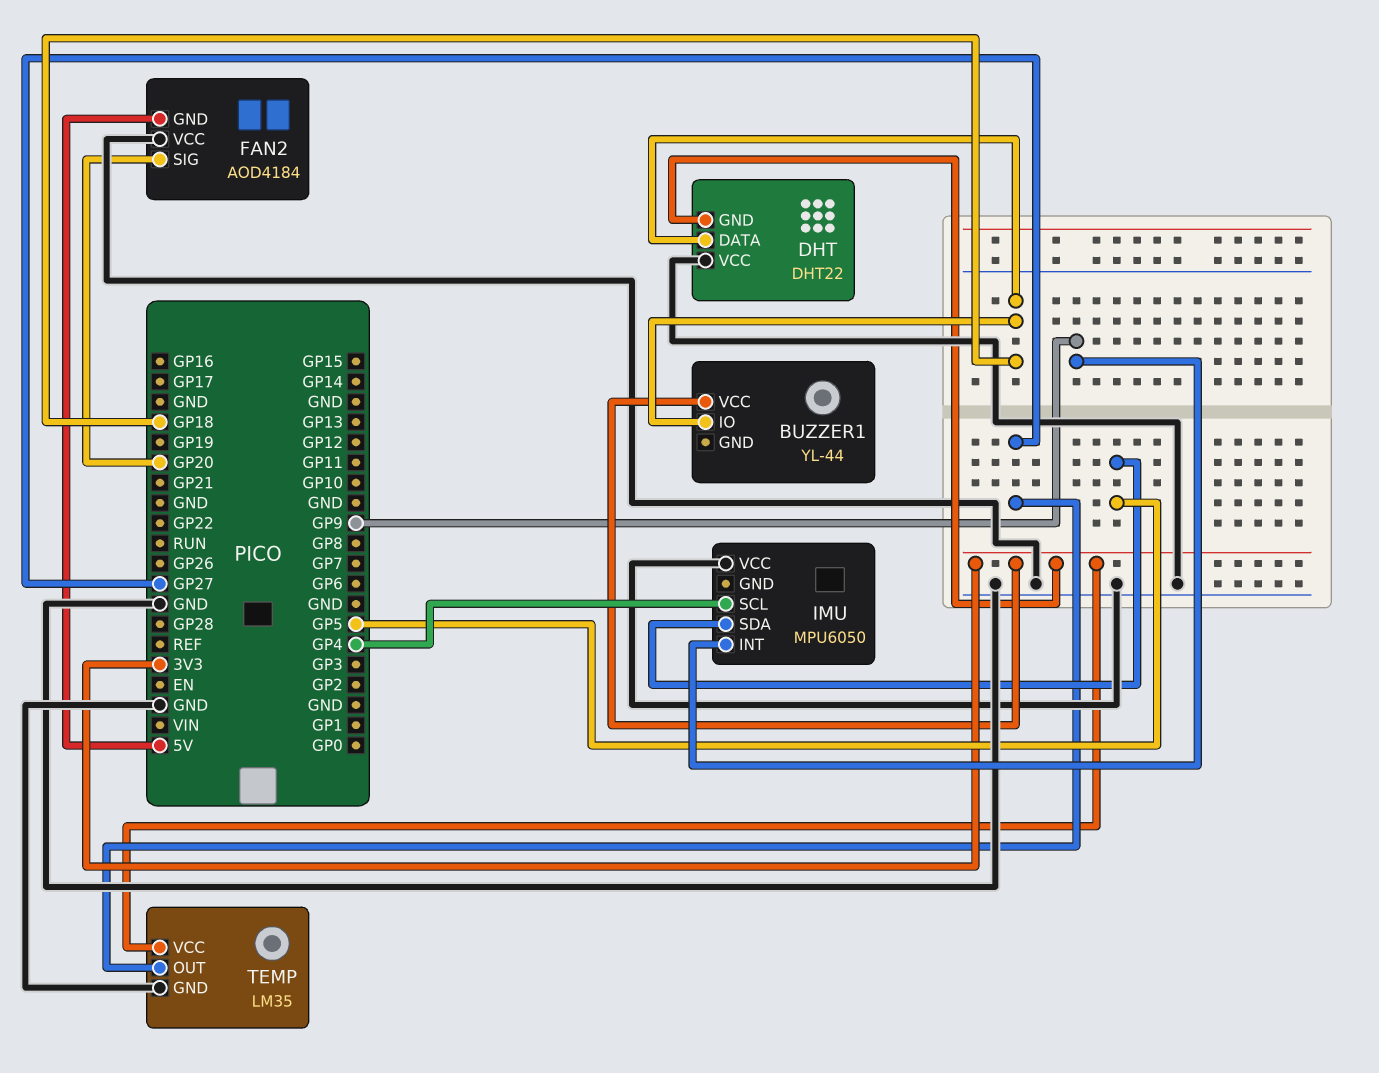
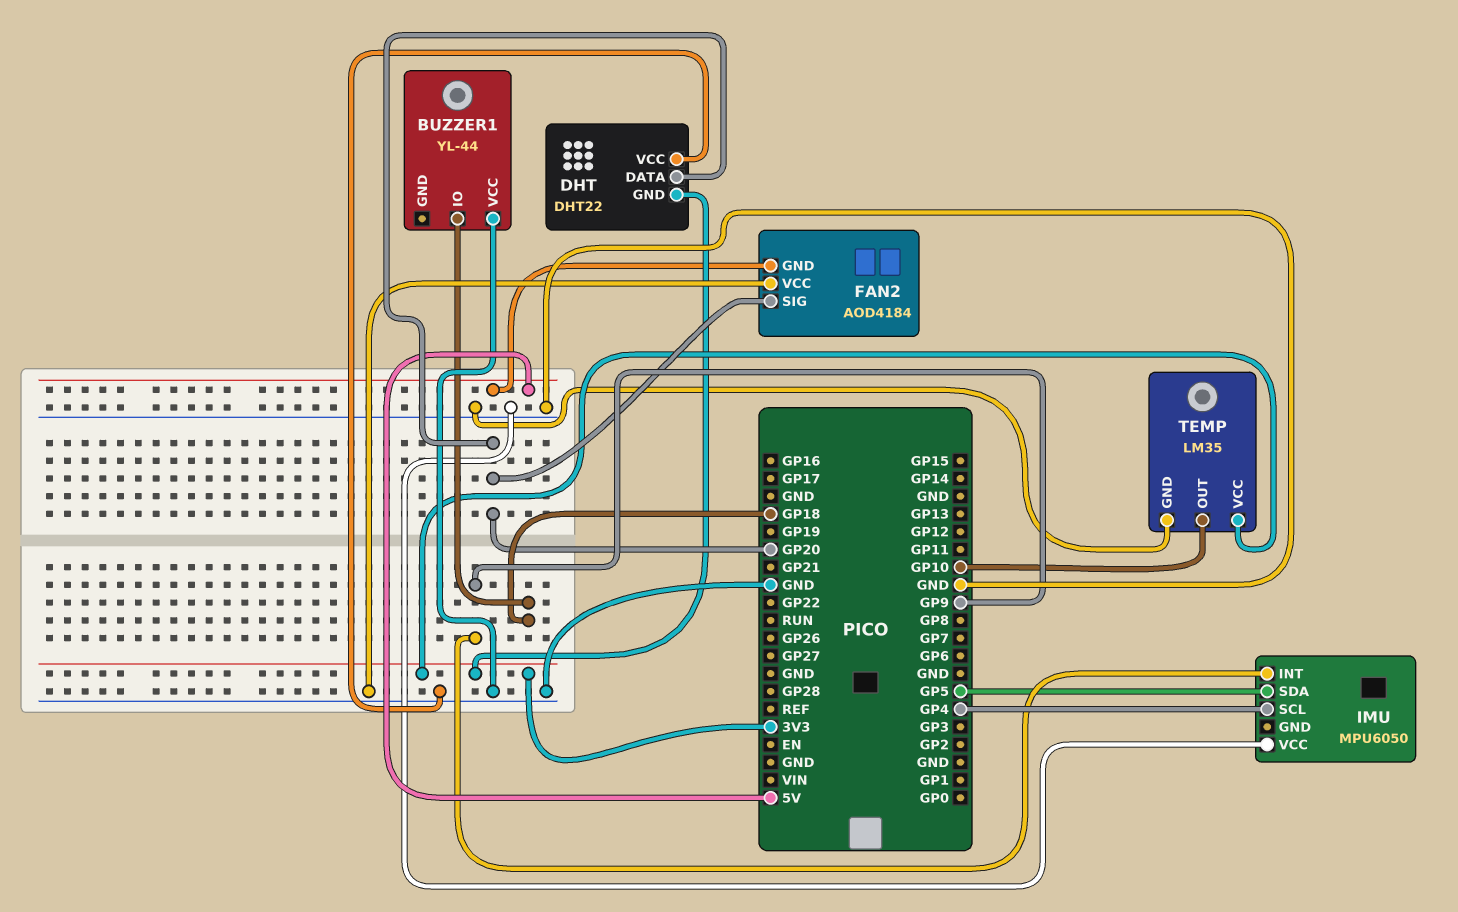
BUZZER1 pin VCC: 3V3 -> GND
DHT pin DATA: GP18 -> GP20
TEMP pin OUT: GP27 -> GP10

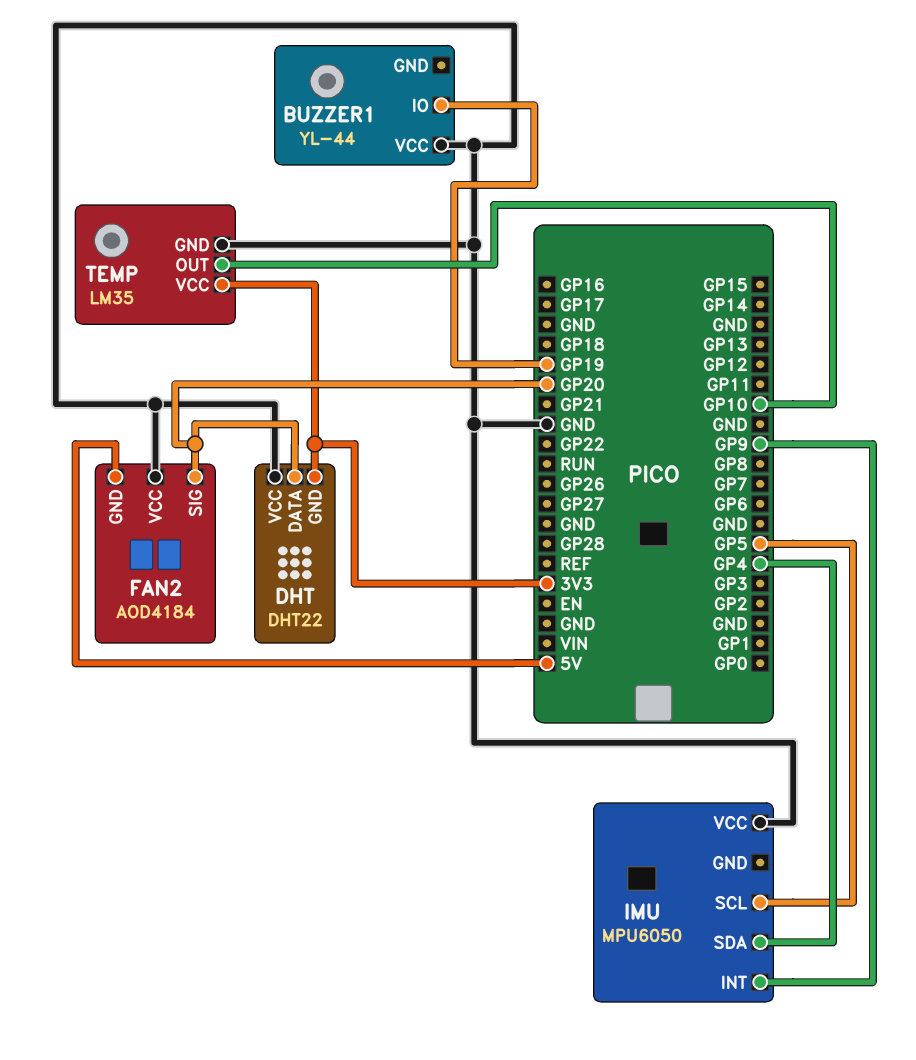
BUZZER1 pin IO: GP18 -> GP19
IMU pin SCL: GP4 -> GP5
IMU pin SDA: GP5 -> GP4

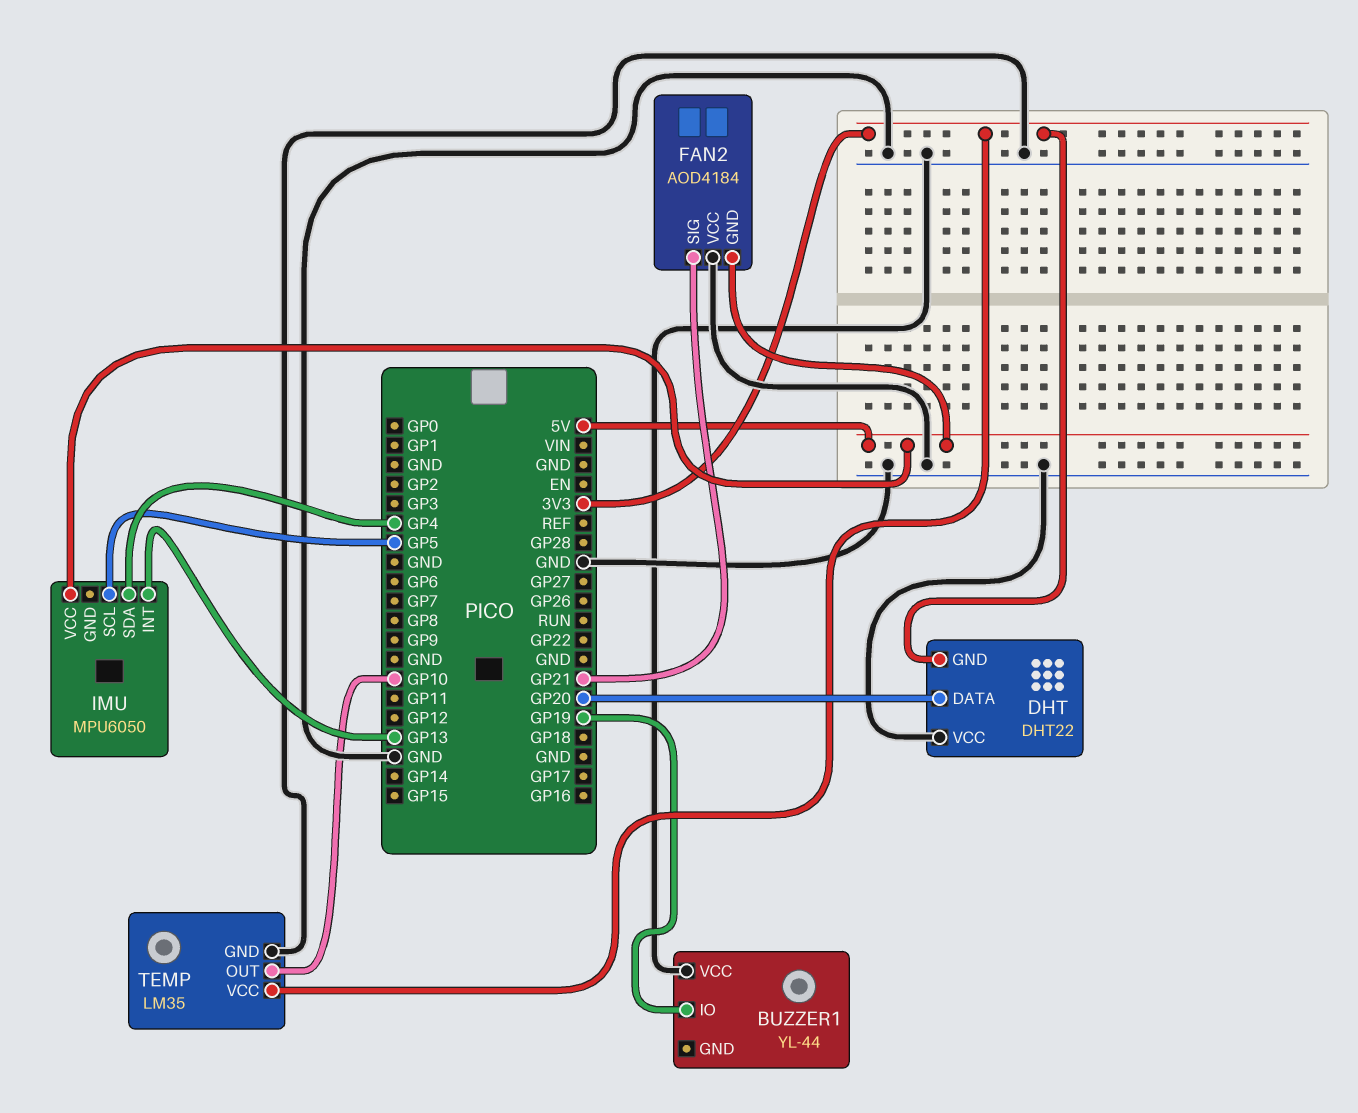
FAN2 pin SIG: GP20 -> GP21
IMU pin INT: GP9 -> GP13
IMU pin VCC: GND -> 5V

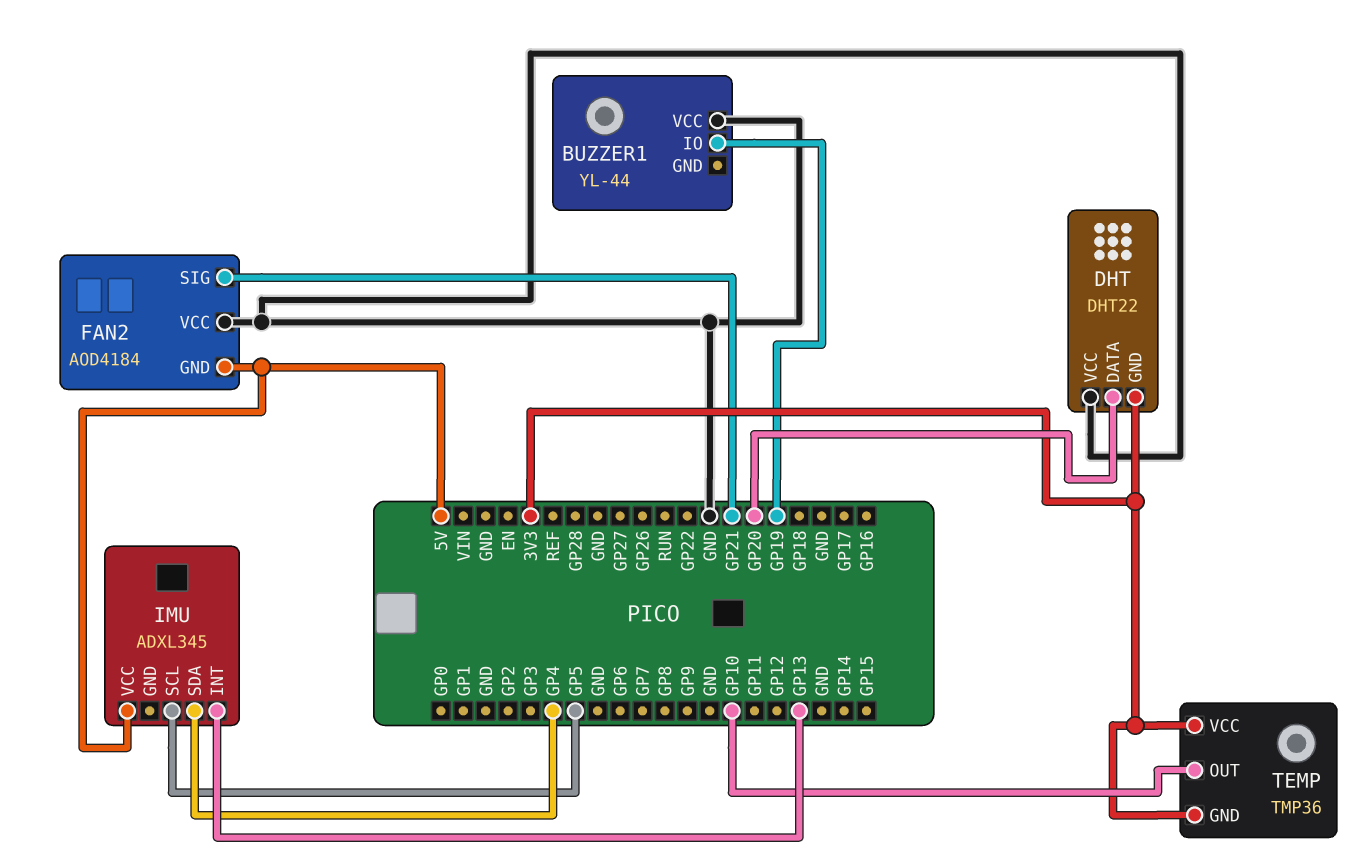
IMU: MPU6050 -> ADXL345
TEMP: LM35 -> TMP36
TEMP pin GND: GND -> 3V3

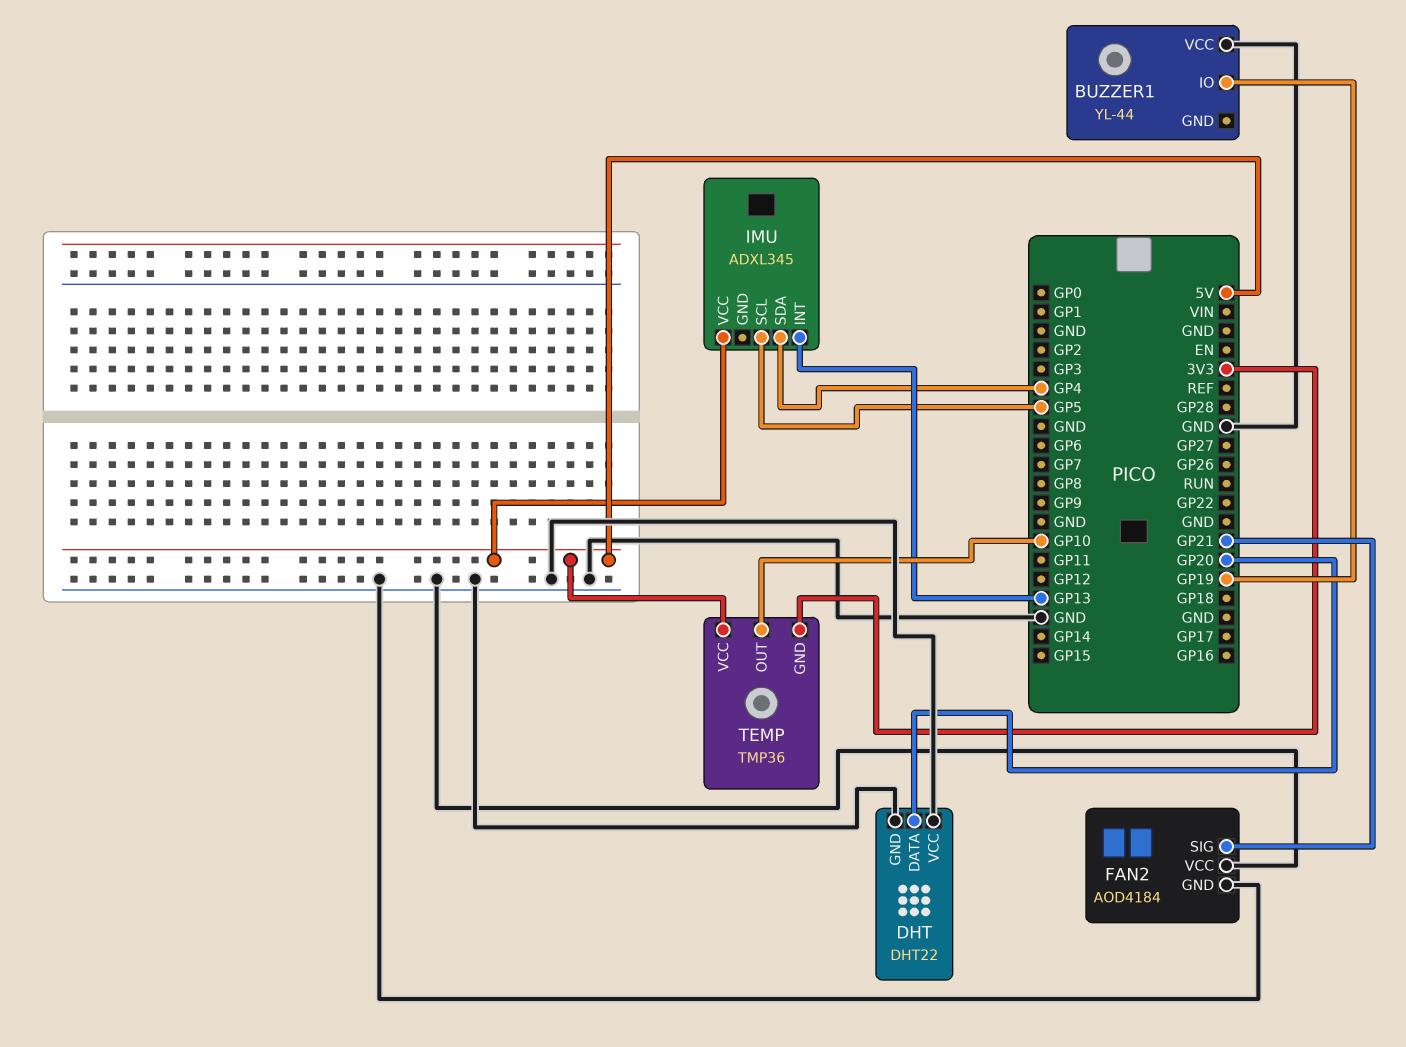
DHT pin GND: 3V3 -> GND
FAN2 pin GND: 5V -> GND
TEMP pin VCC: 3V3 -> 5V

